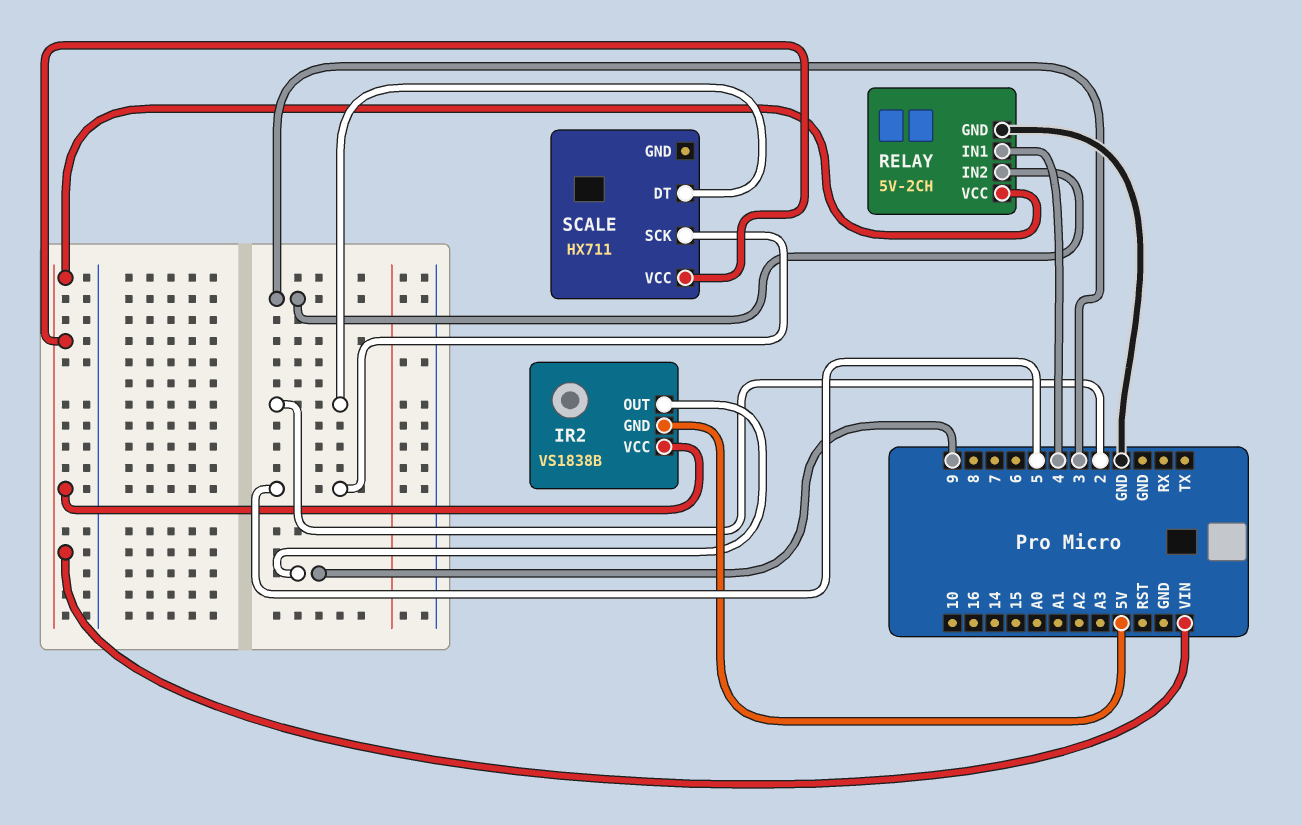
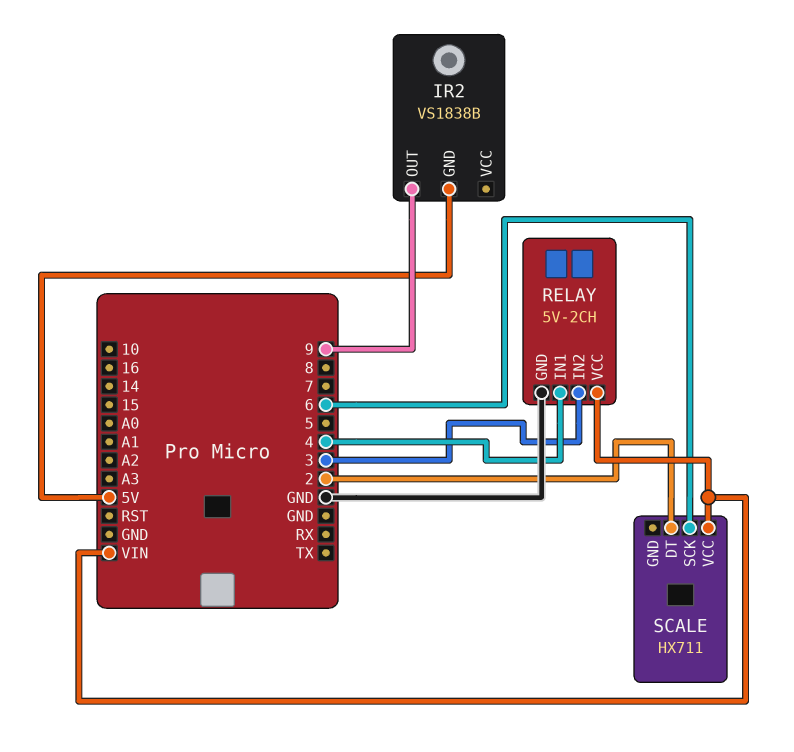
IR2 pin VCC: VIN -> none
SCALE pin SCK: 5 -> 6

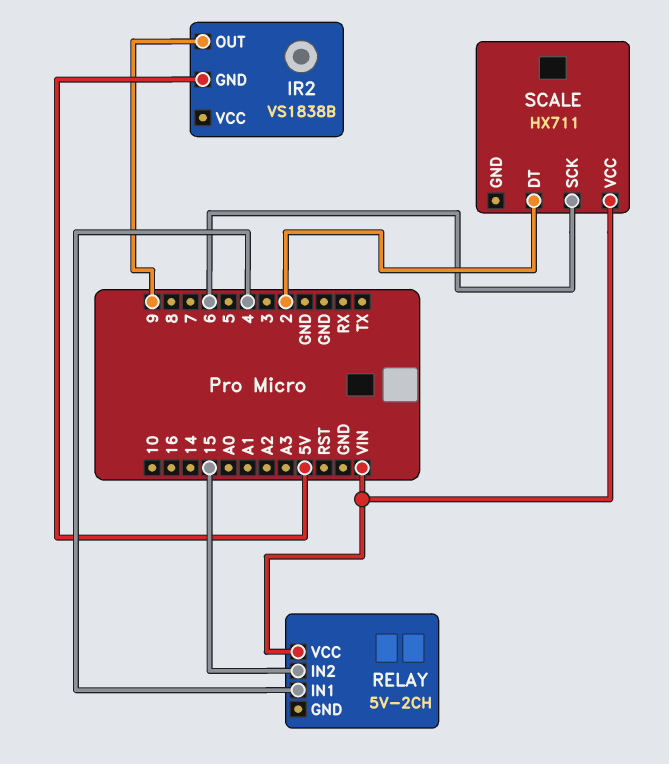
RELAY pin GND: GND -> none
RELAY pin IN2: 3 -> 15

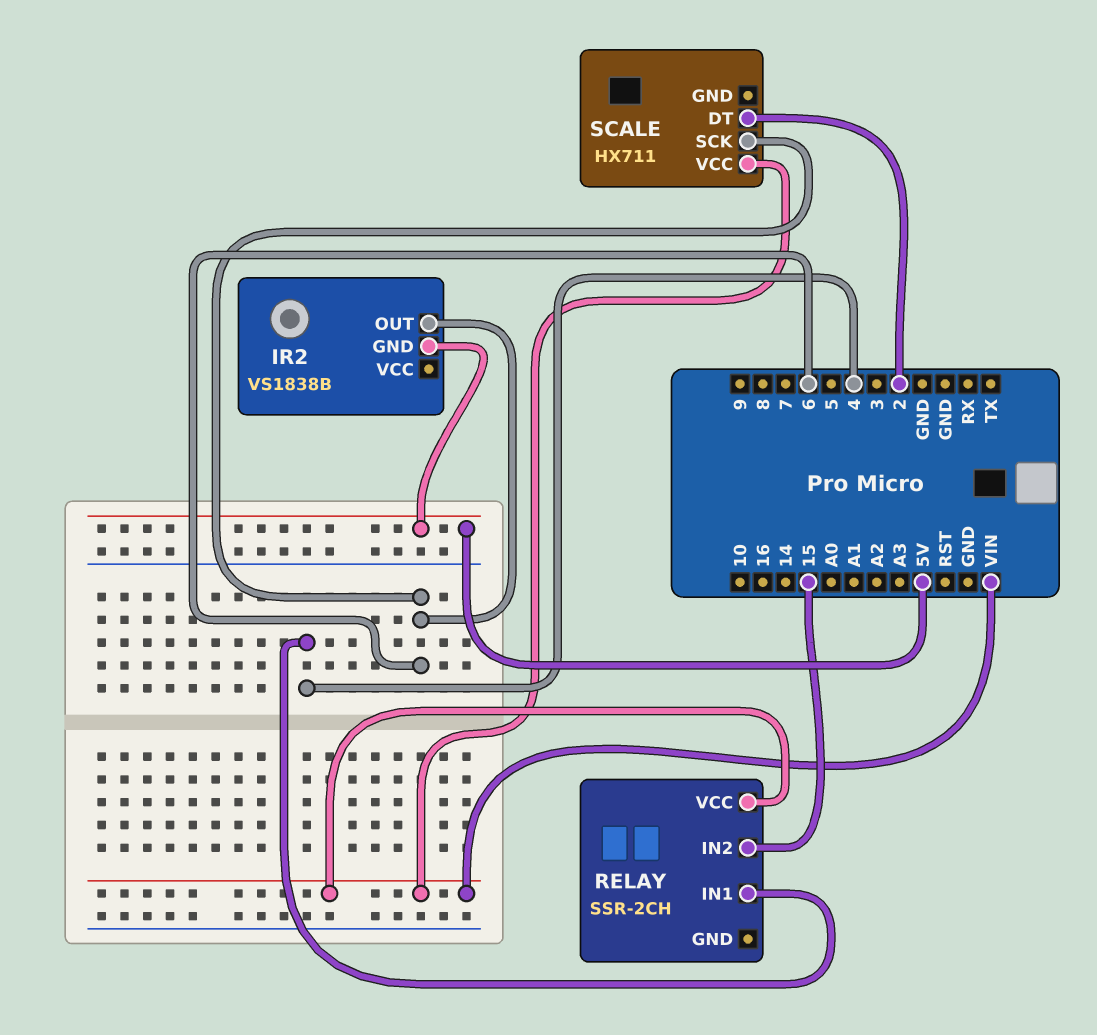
IR2 pin OUT: 9 -> 6
RELAY: 5V-2CH -> SSR-2CH

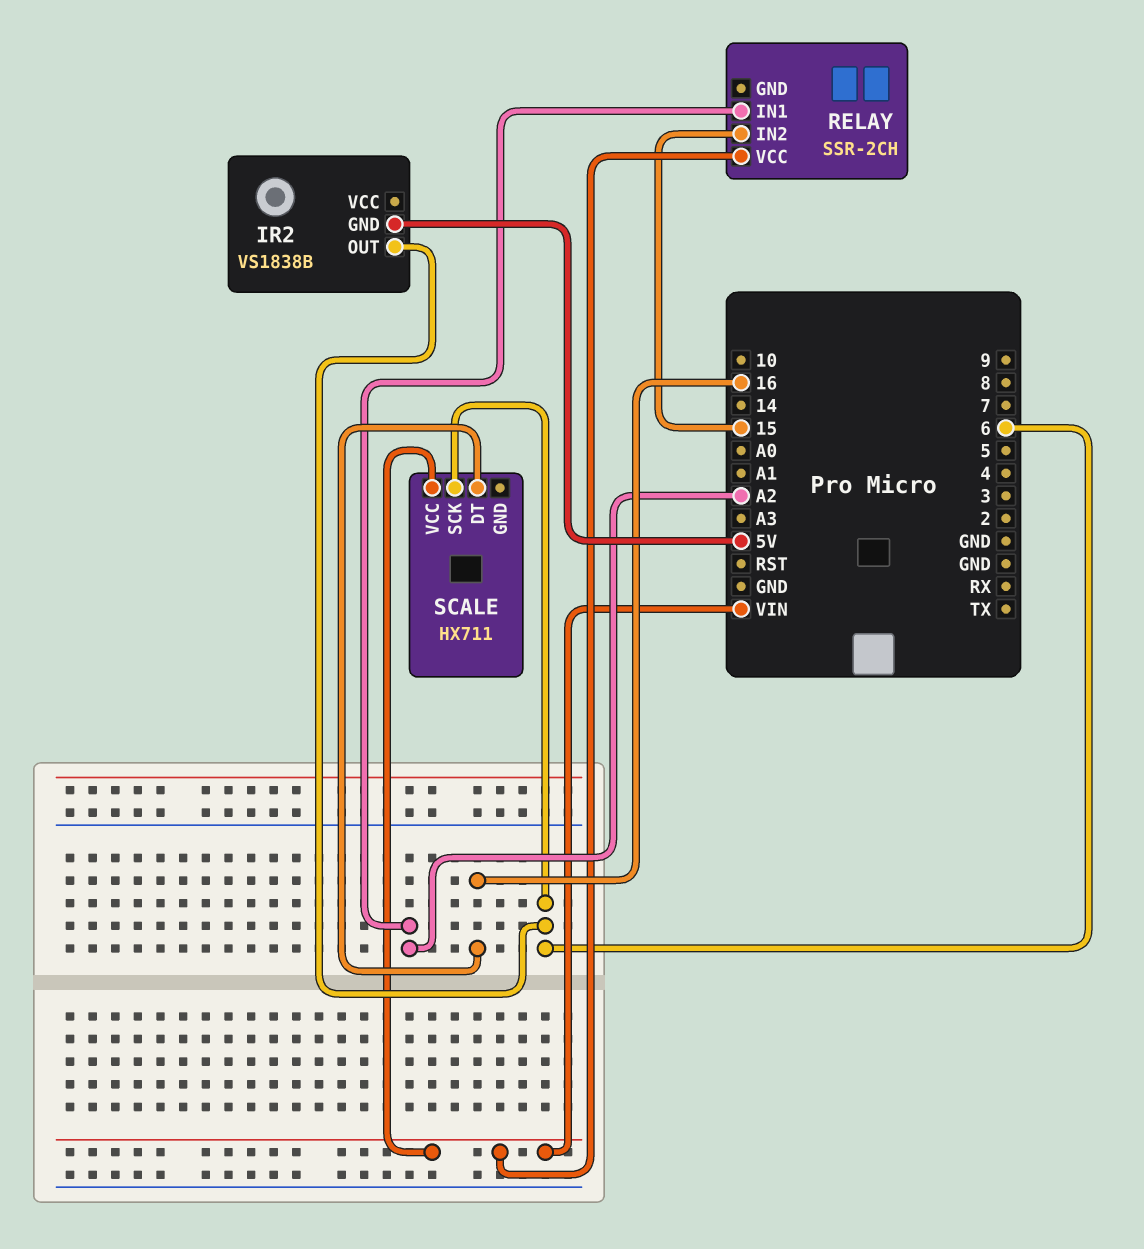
RELAY pin IN1: 4 -> A2
SCALE pin DT: 2 -> 16

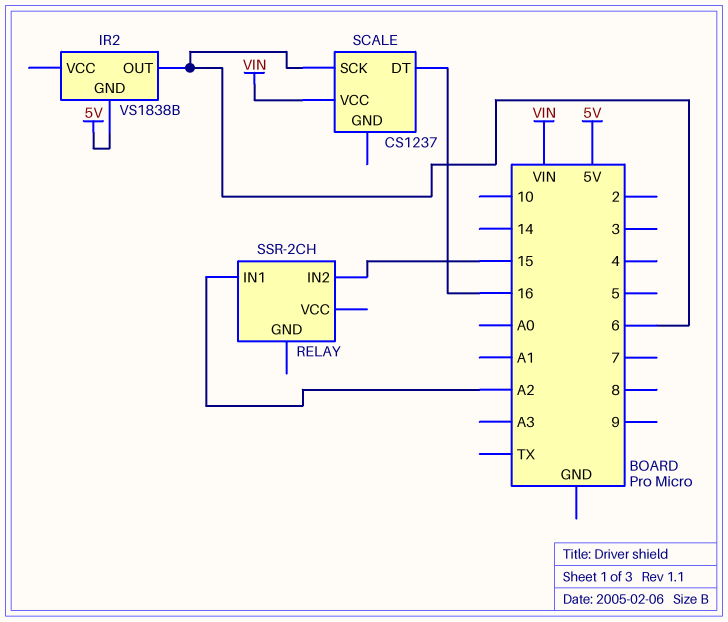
RELAY pin VCC: VIN -> none
SCALE: HX711 -> CS1237

